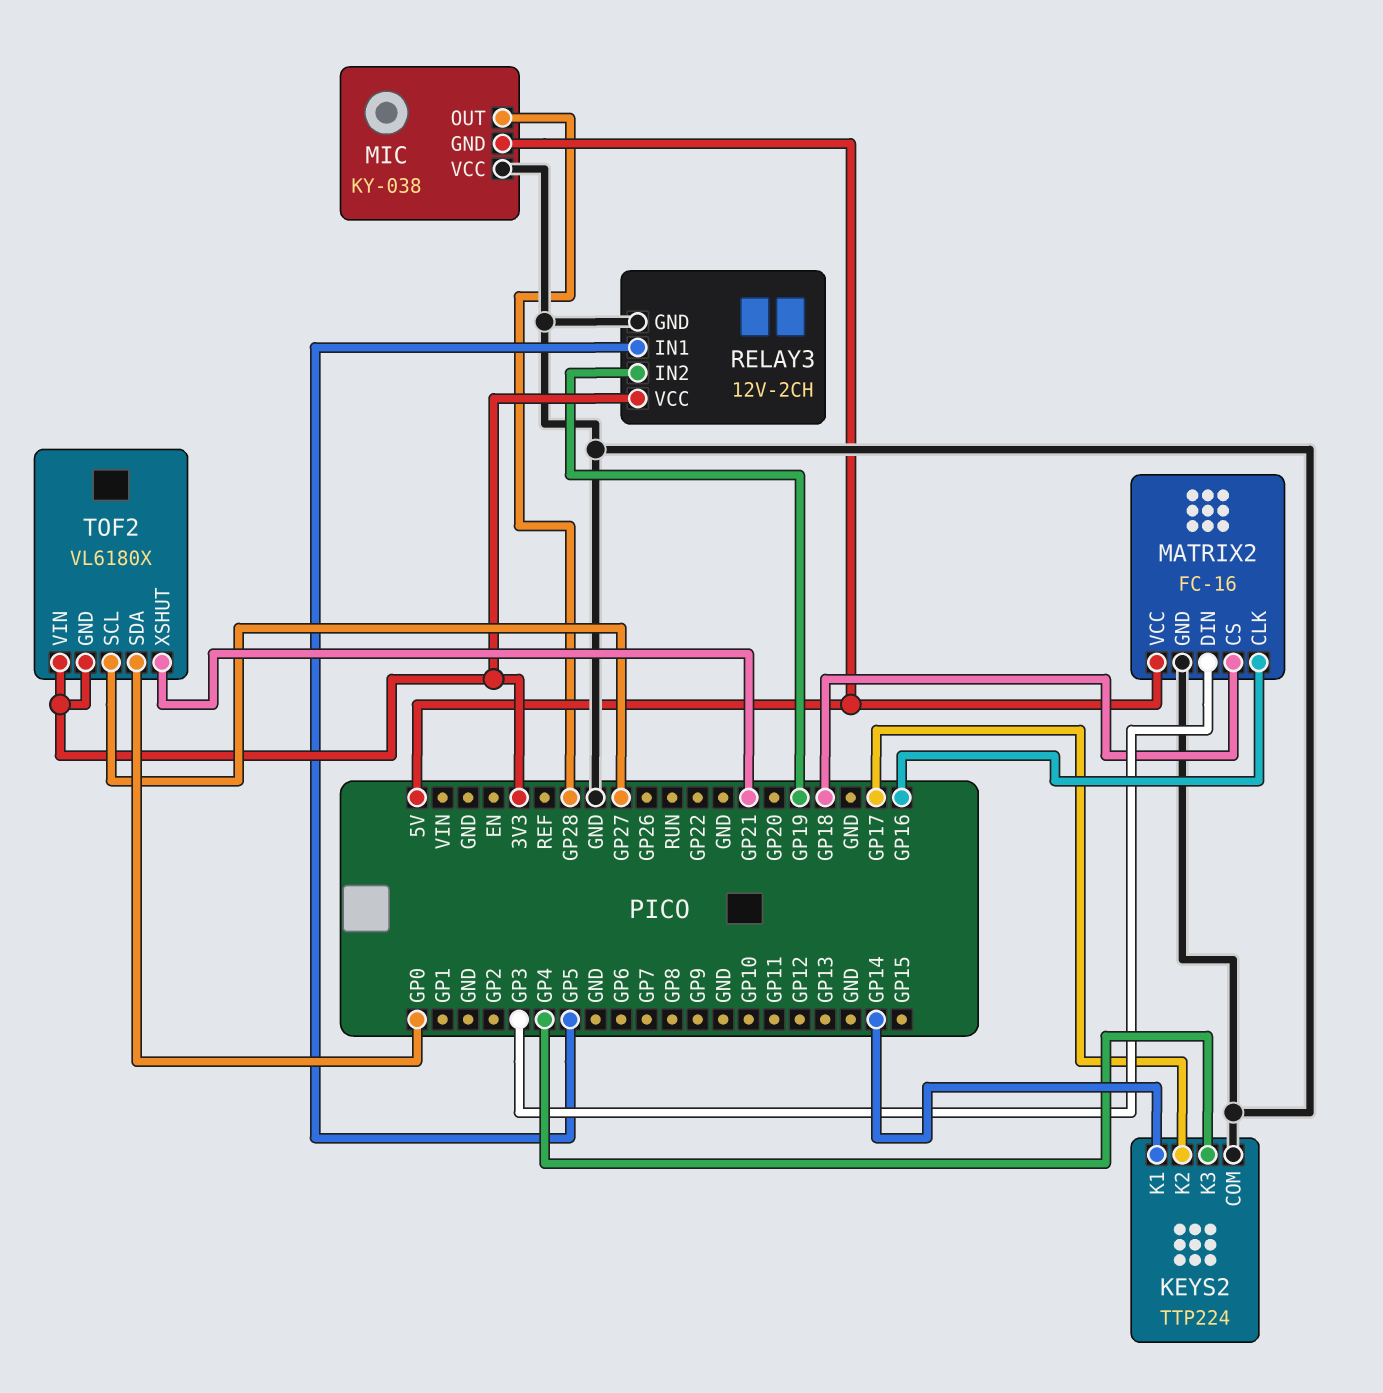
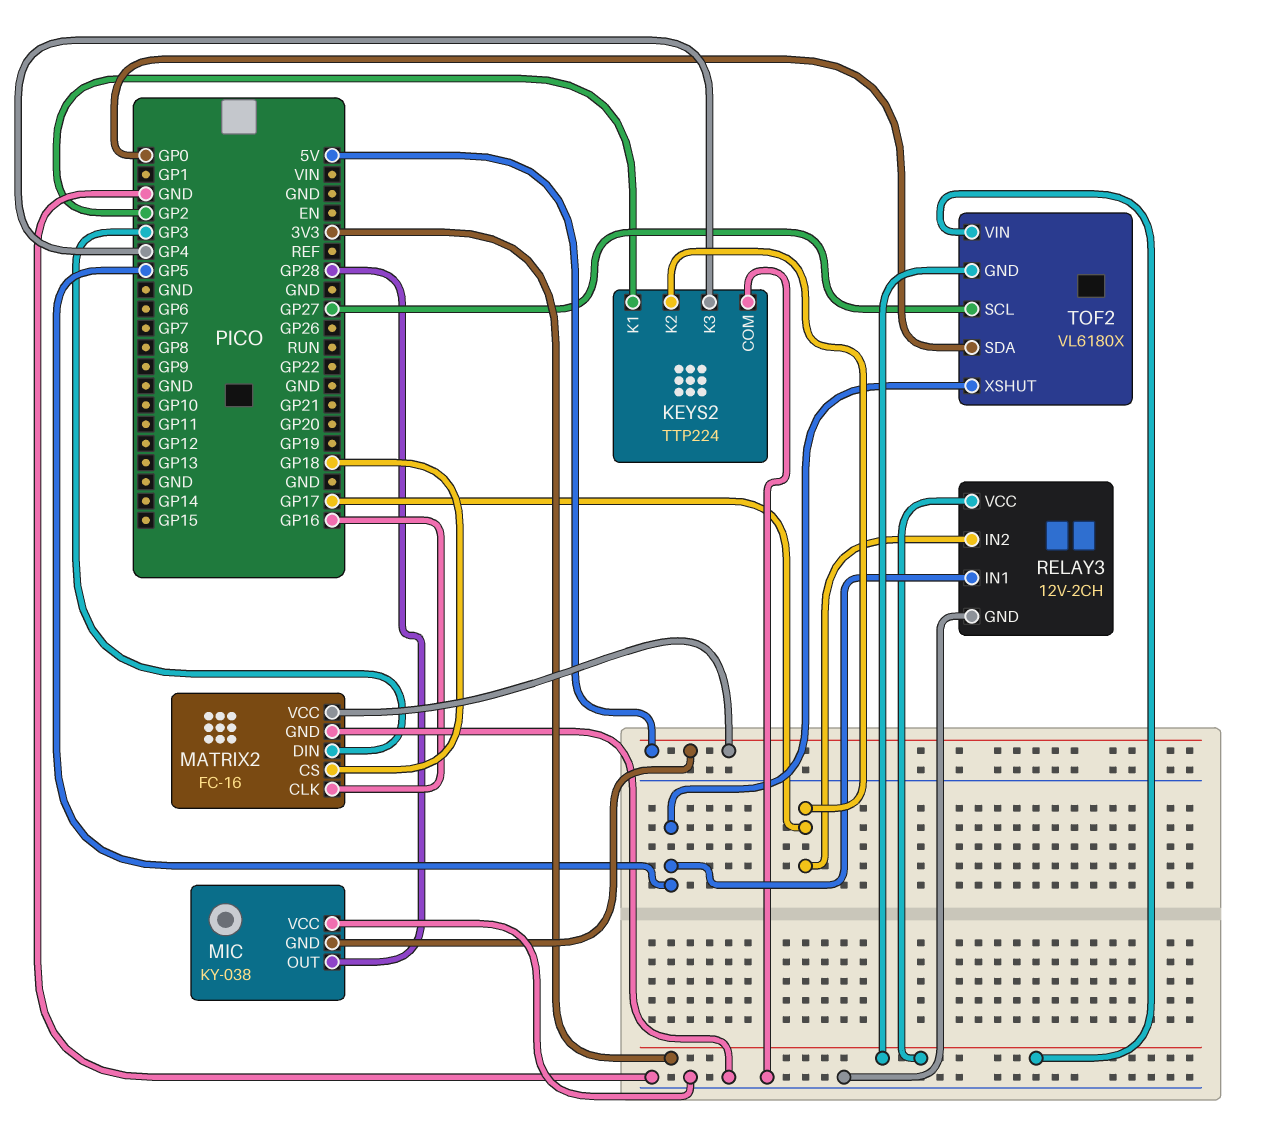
KEYS2 pin K1: GP14 -> GP2
RELAY3 pin IN2: GP19 -> GP17
TOF2 pin XSHUT: GP21 -> GP5

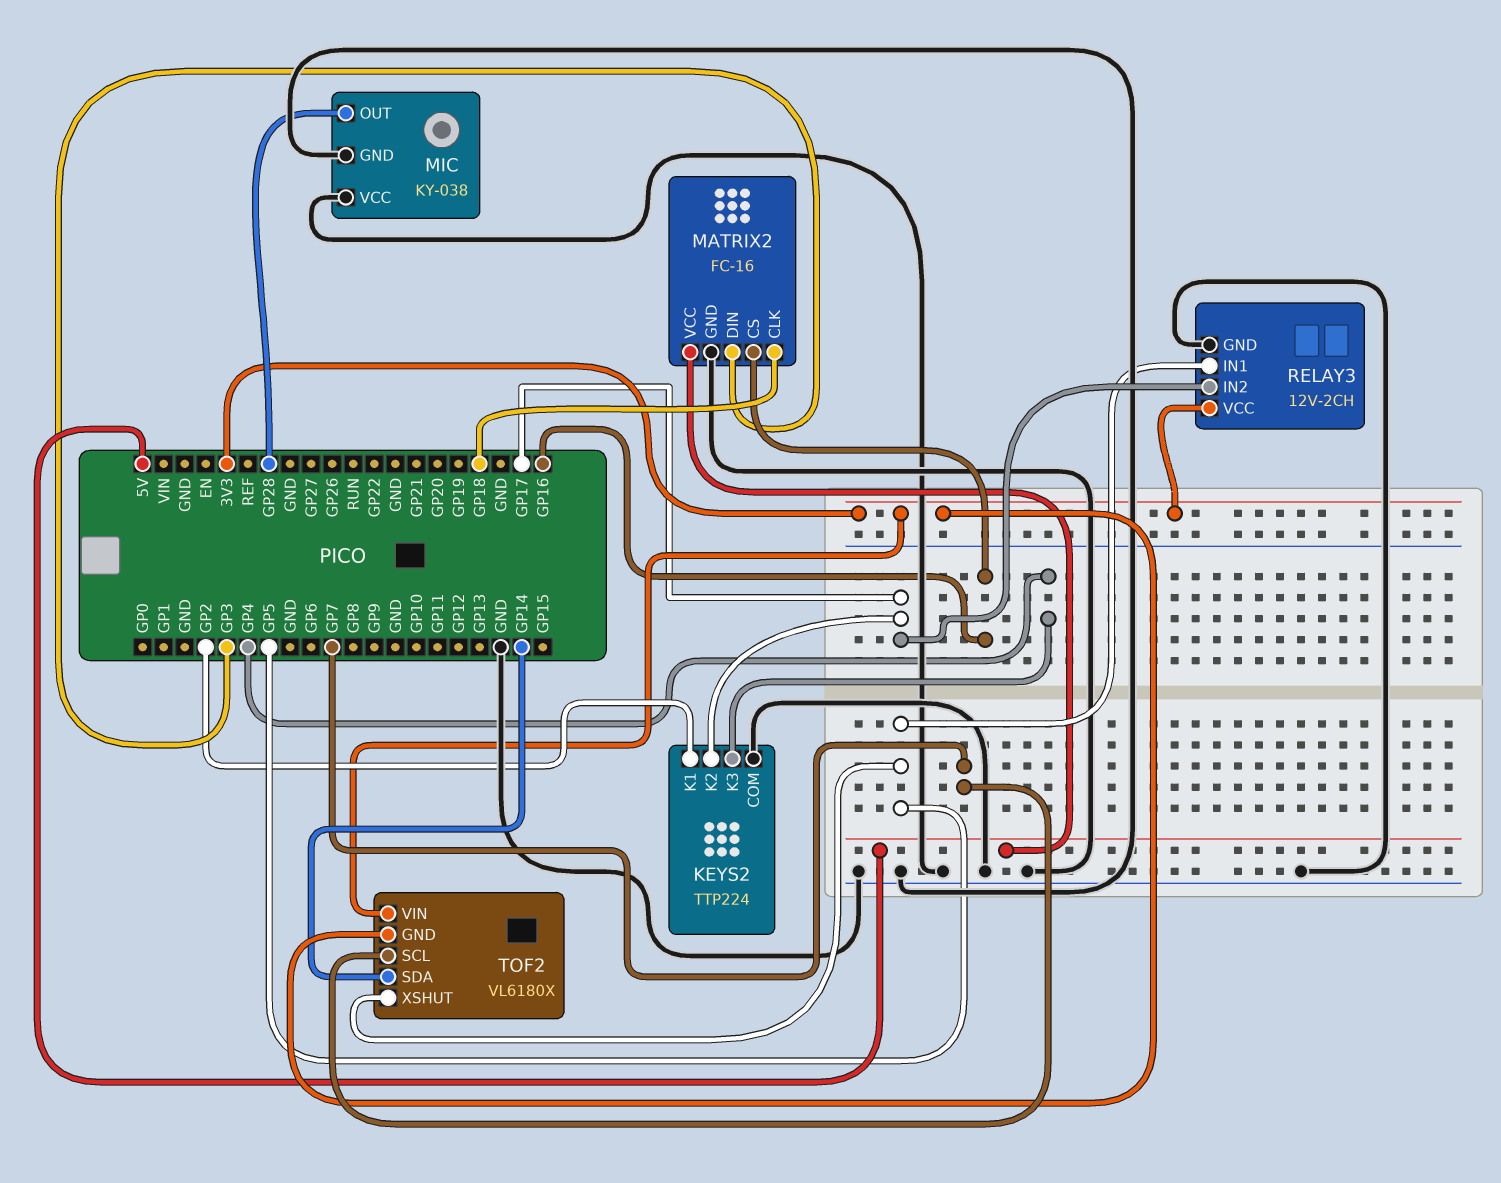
MATRIX2 pin CLK: GP16 -> GP18
MATRIX2 pin CS: GP18 -> GP16
MIC pin GND: 5V -> GND
TOF2 pin SCL: GP27 -> GP7
TOF2 pin SDA: GP0 -> GP14

